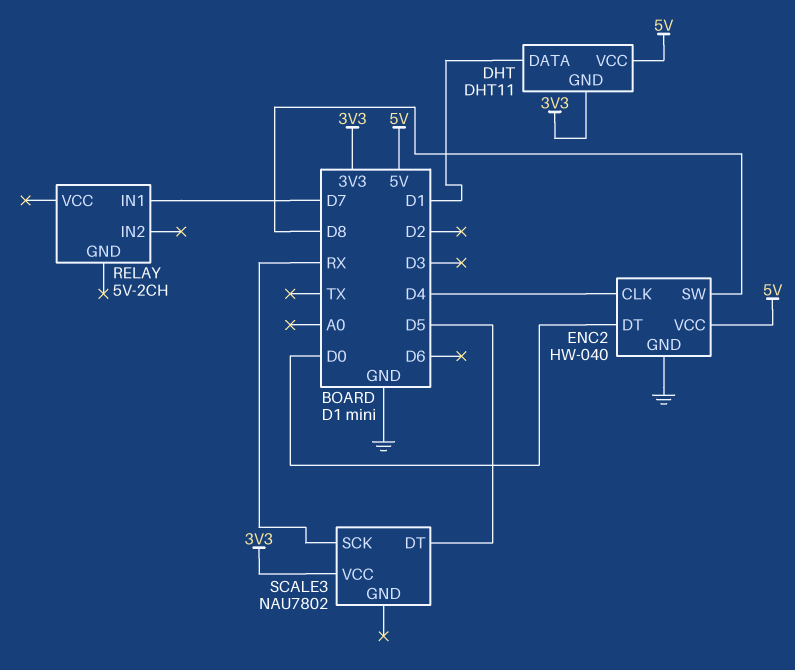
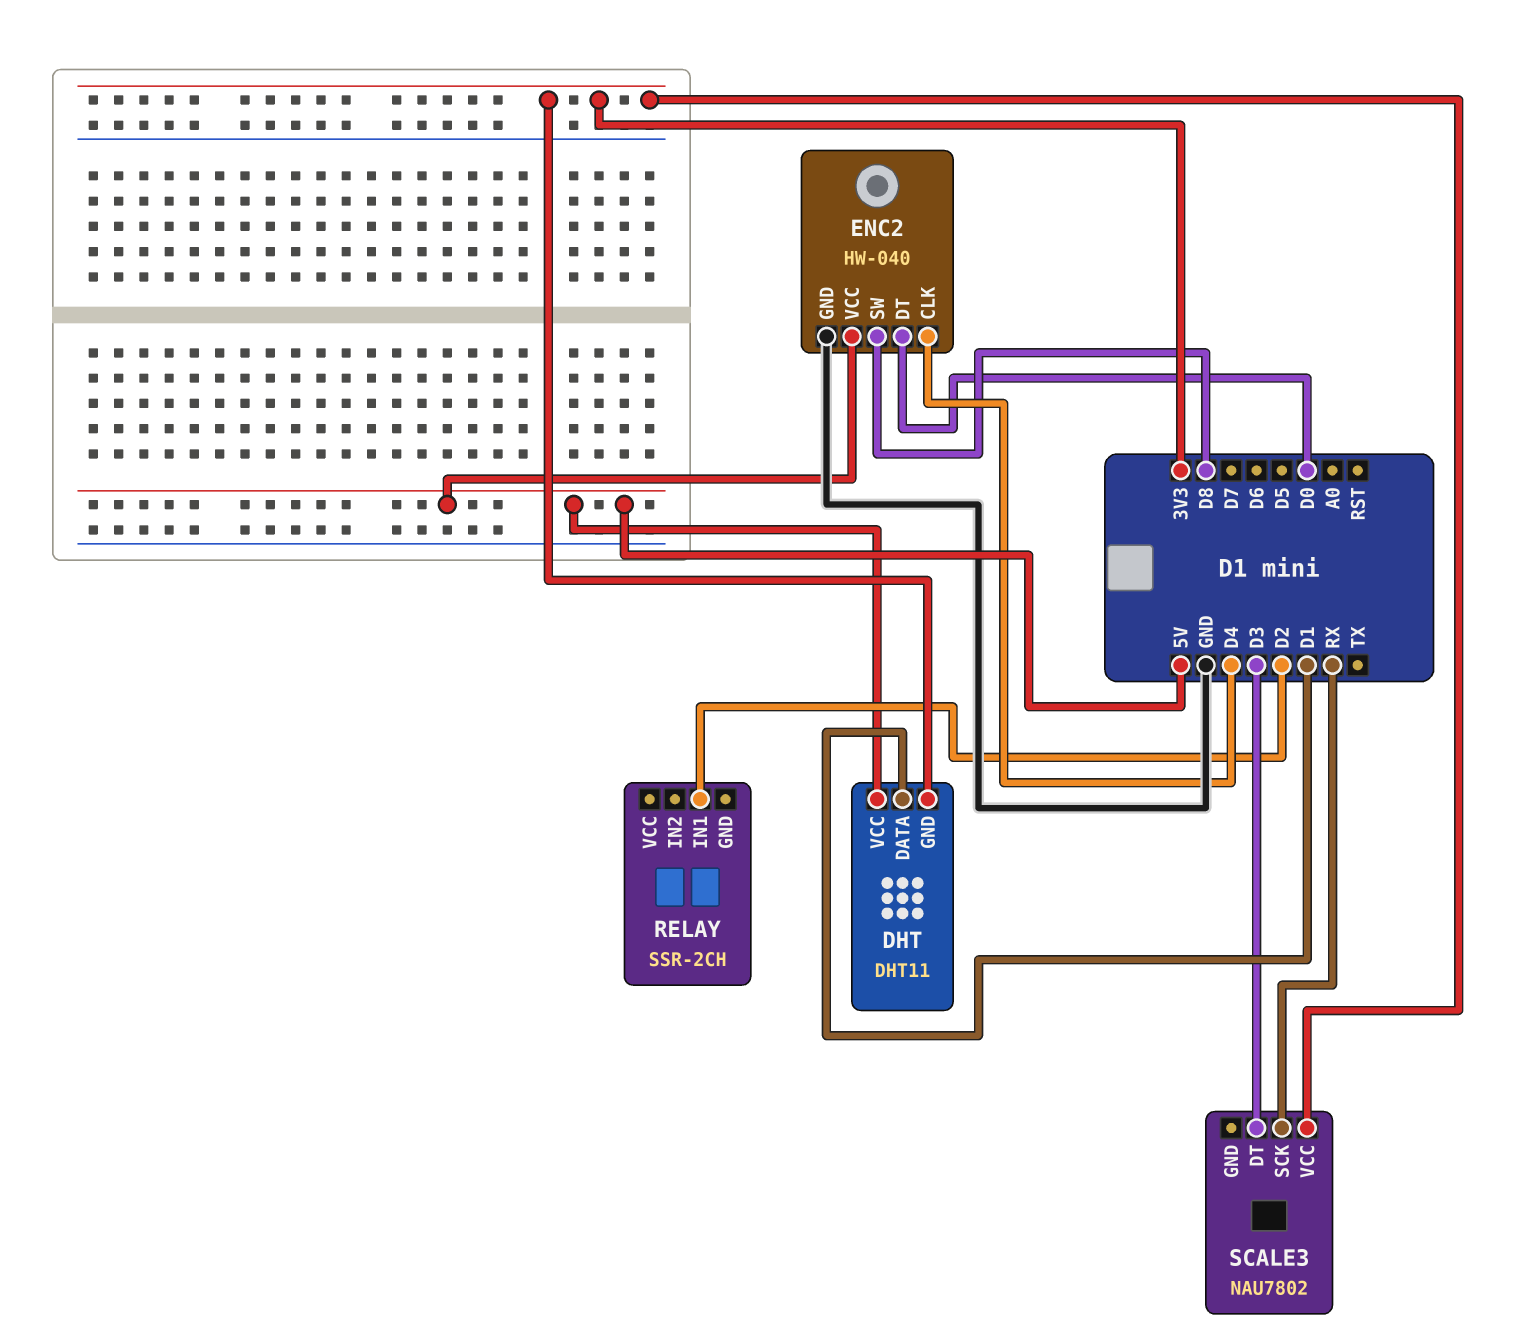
RELAY: 5V-2CH -> SSR-2CH
RELAY pin IN1: D7 -> D2
SCALE3 pin DT: D5 -> D3

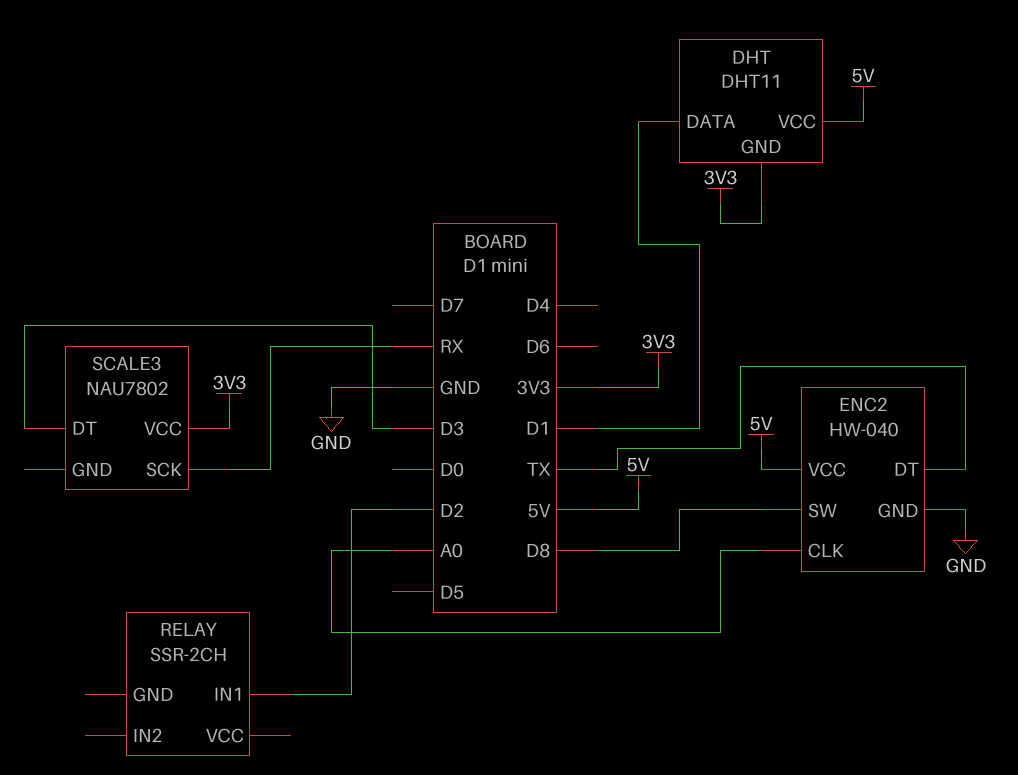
ENC2 pin CLK: D4 -> A0
ENC2 pin DT: D0 -> TX

